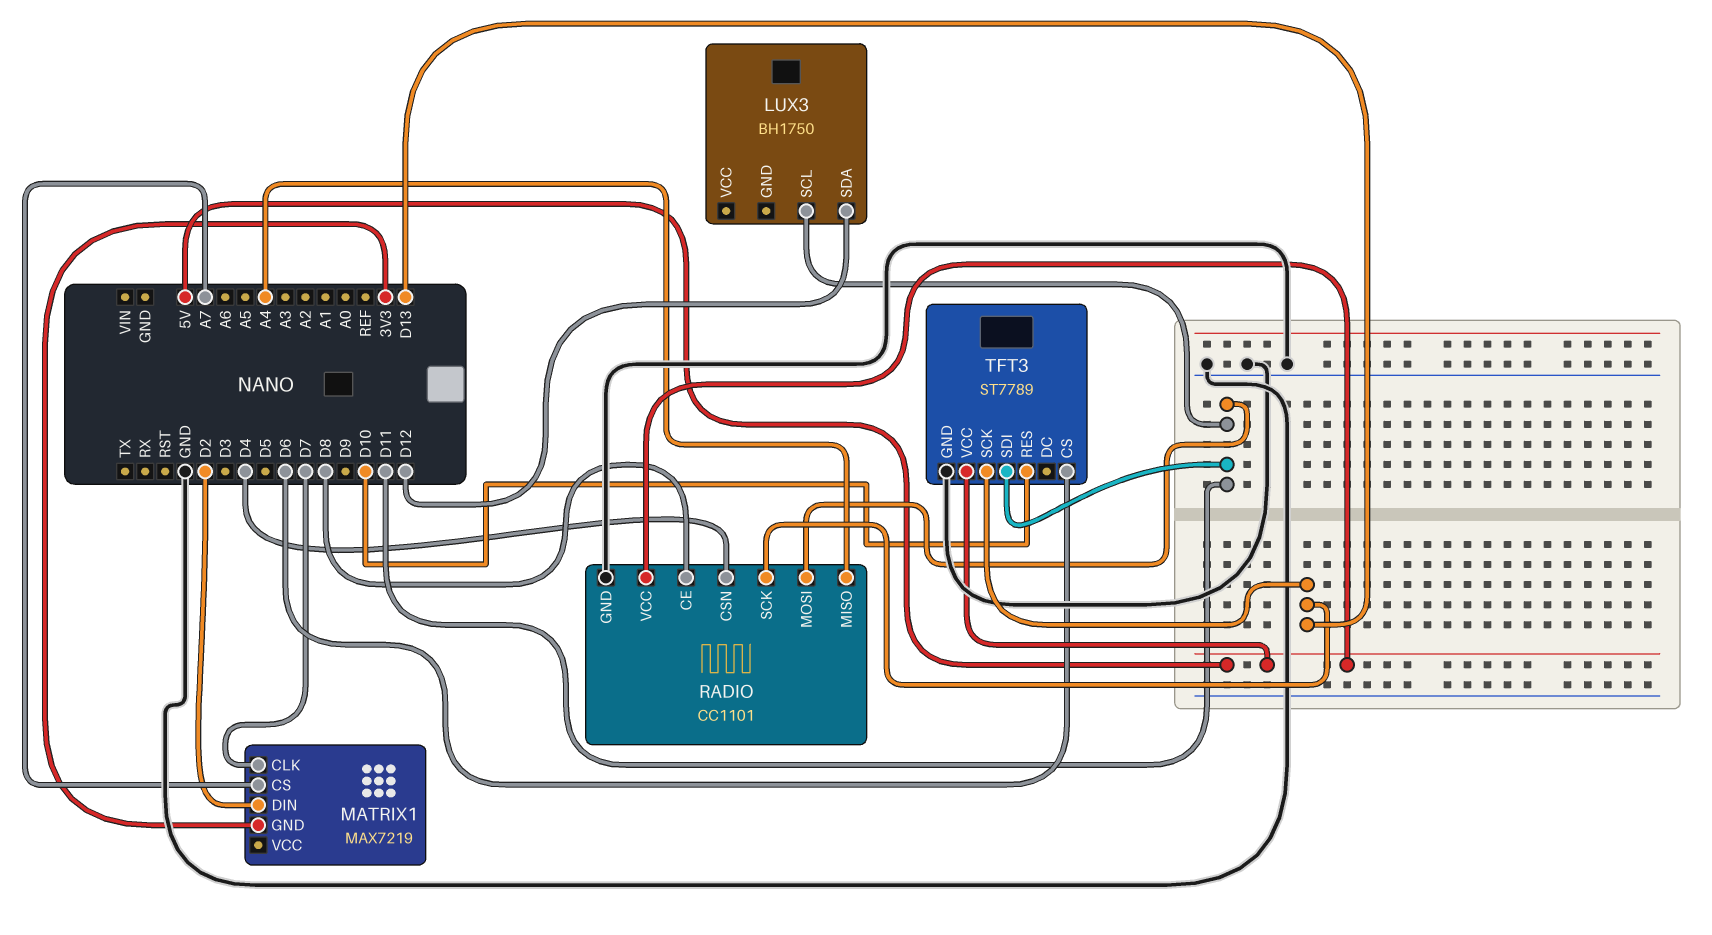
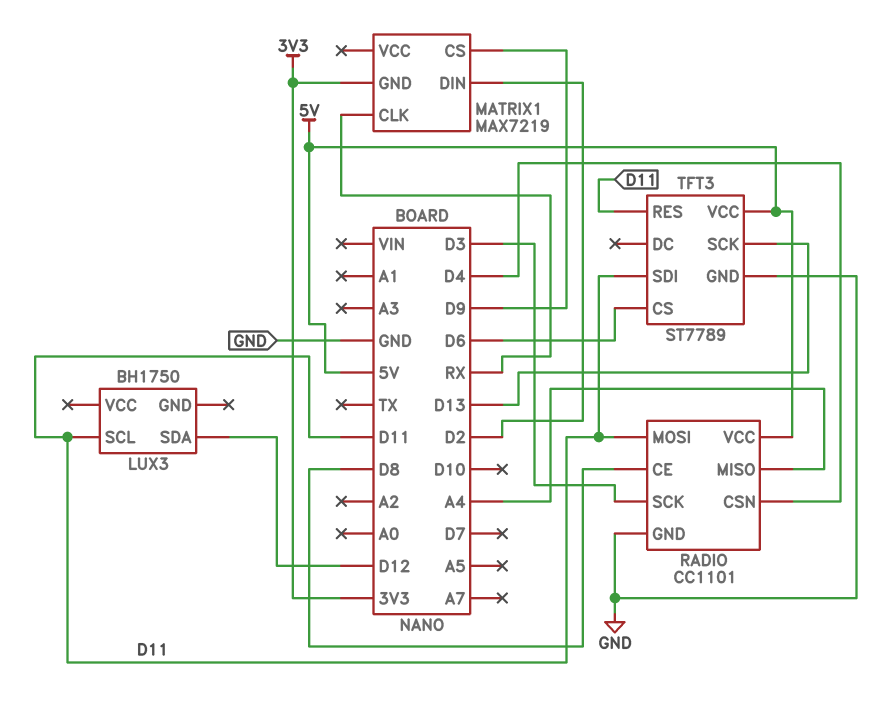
MATRIX1 pin CLK: D7 -> RX
MATRIX1 pin CS: A7 -> D9
RADIO pin SCK: D13 -> D3
TFT3 pin RES: D10 -> D11

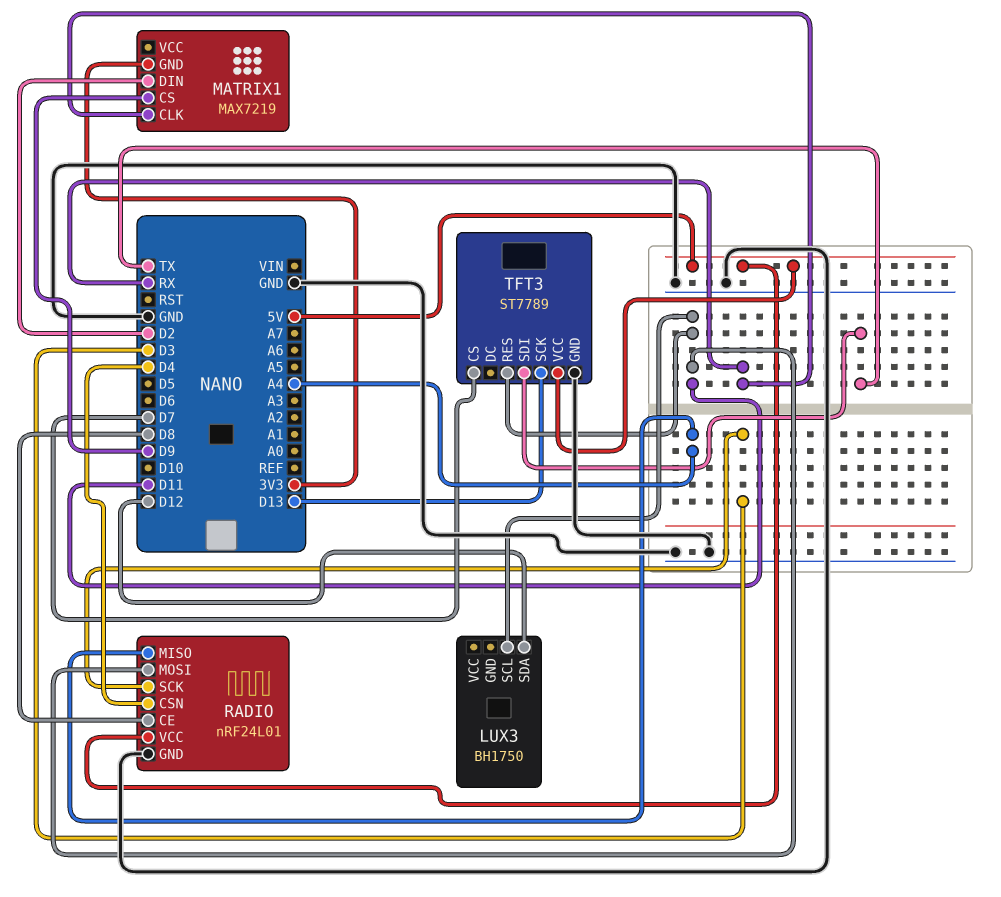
RADIO: CC1101 -> nRF24L01
TFT3 pin CS: D6 -> D7
TFT3 pin SDI: D11 -> TX

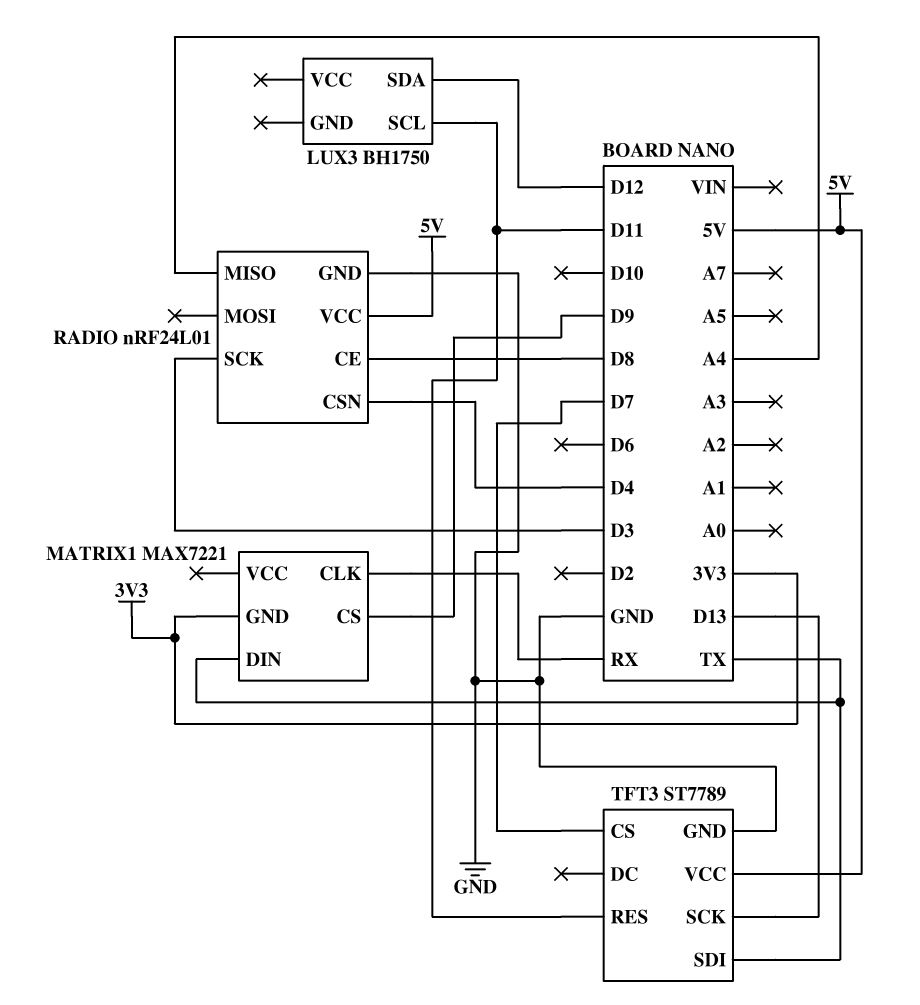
MATRIX1: MAX7219 -> MAX7221
MATRIX1 pin DIN: D2 -> TX
RADIO pin MOSI: D11 -> none

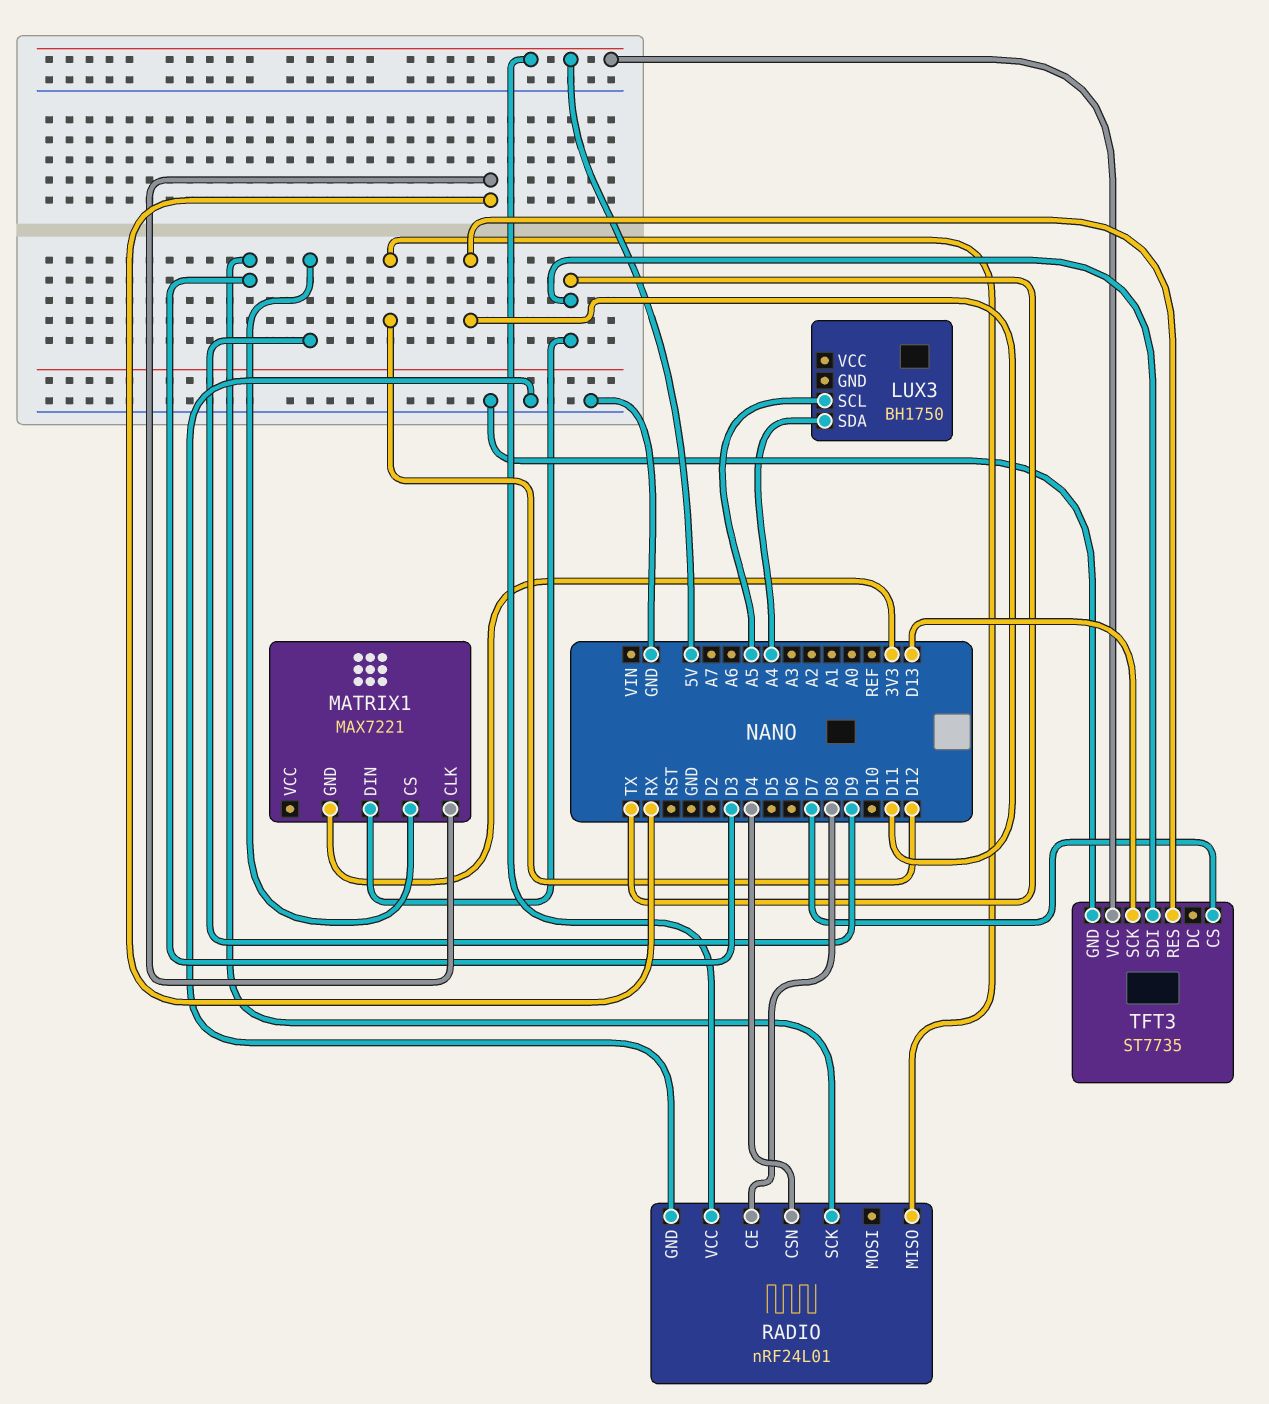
LUX3 pin SCL: D11 -> A5
LUX3 pin SDA: D12 -> A4
RADIO pin MISO: A4 -> D12
TFT3: ST7789 -> ST7735

